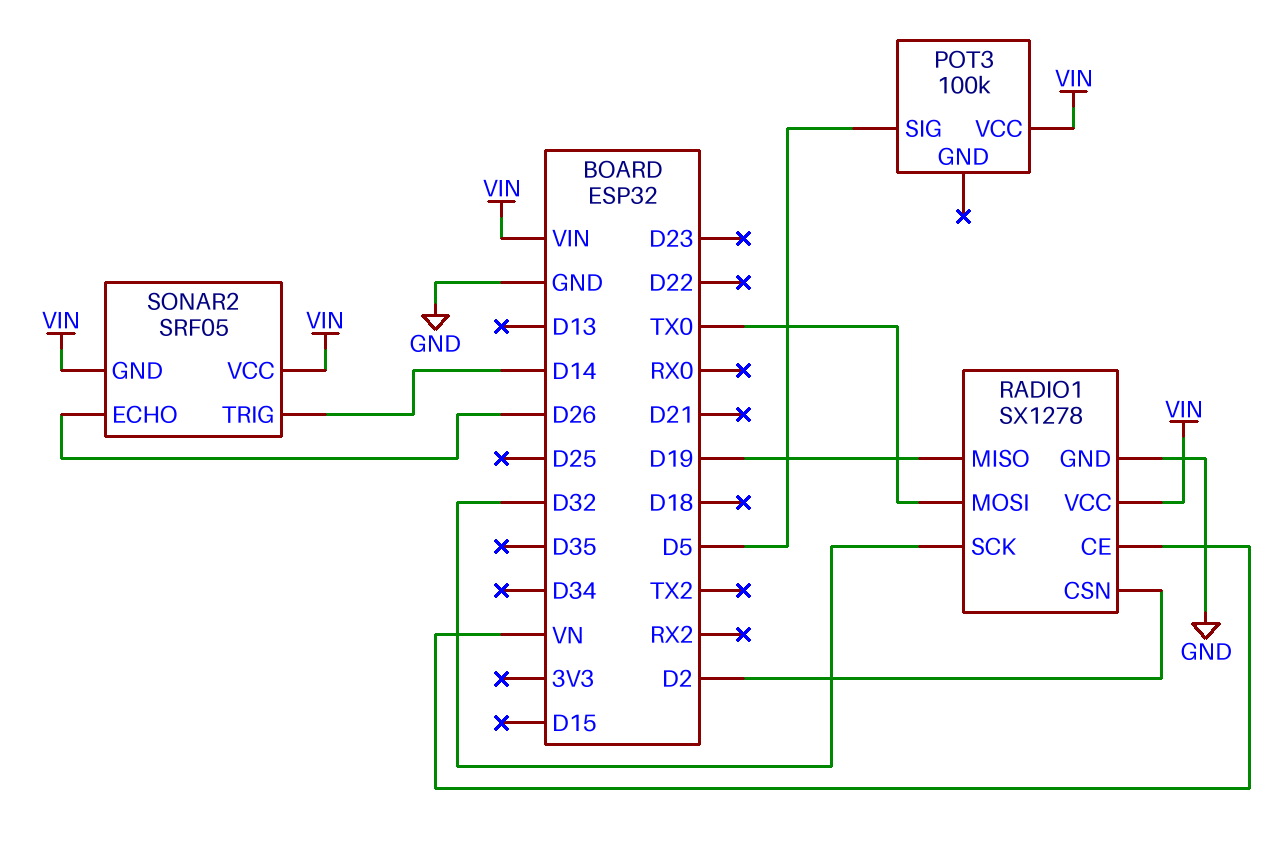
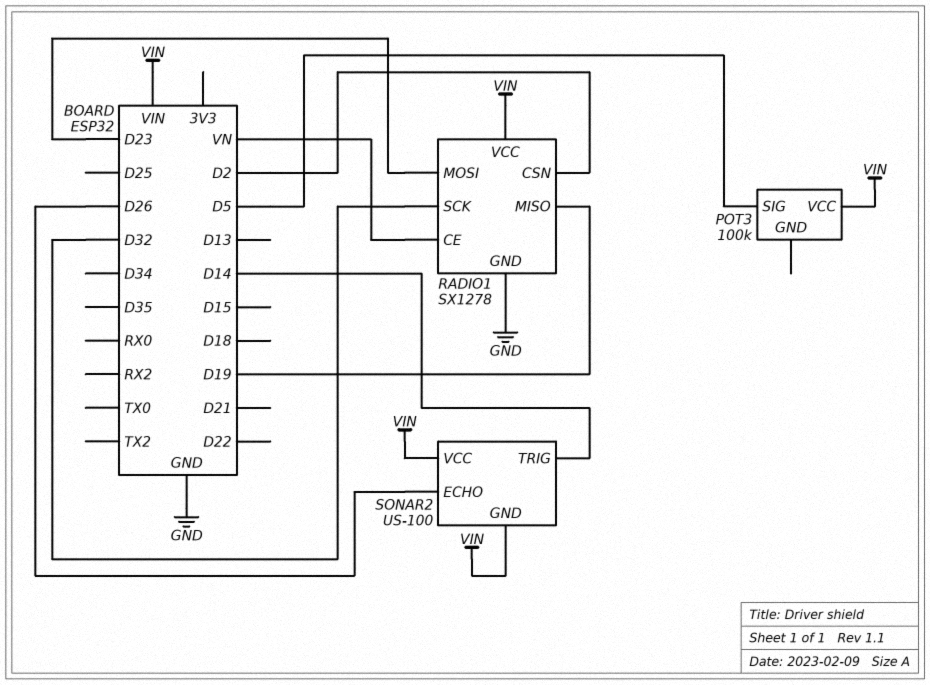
RADIO1 pin MOSI: TX0 -> D23
SONAR2: SRF05 -> US-100

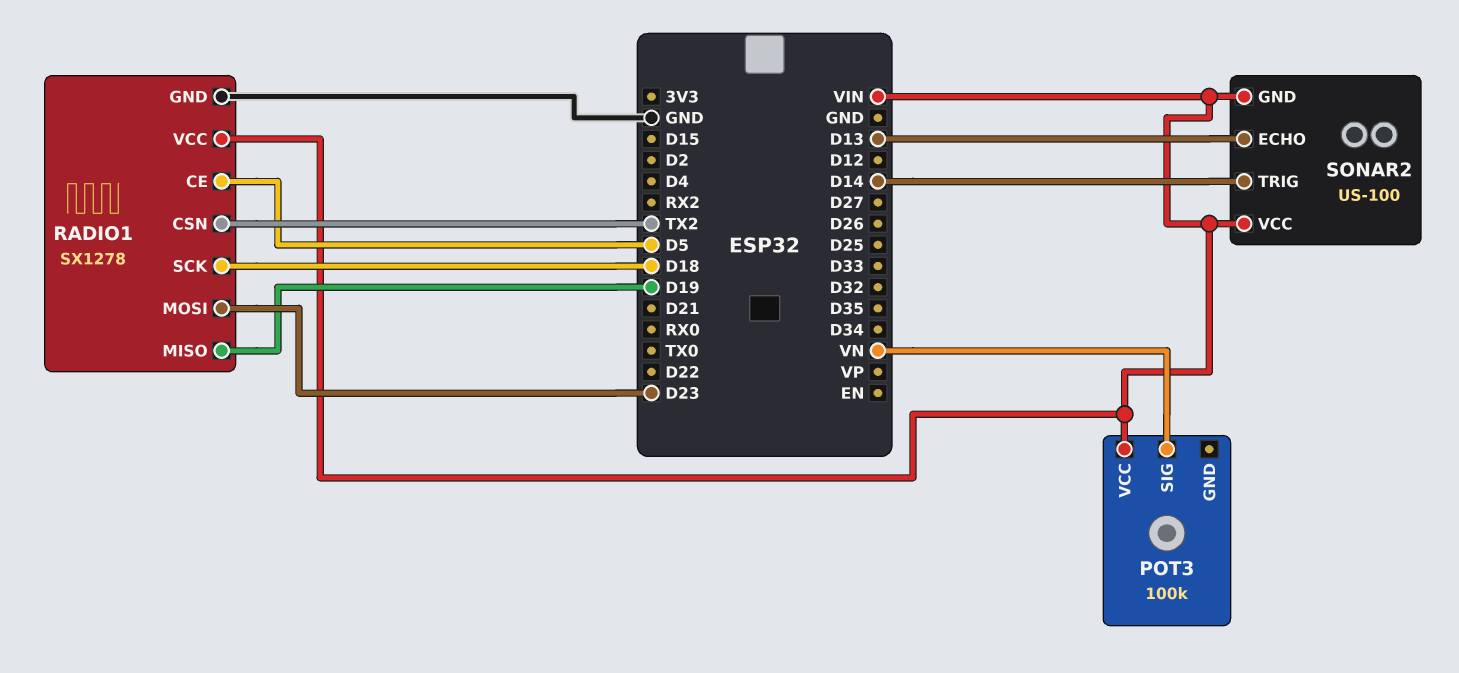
POT3 pin SIG: D5 -> VN
RADIO1 pin CE: VN -> D5
RADIO1 pin CSN: D2 -> TX2
RADIO1 pin SCK: D32 -> D18
SONAR2 pin ECHO: D26 -> D13

